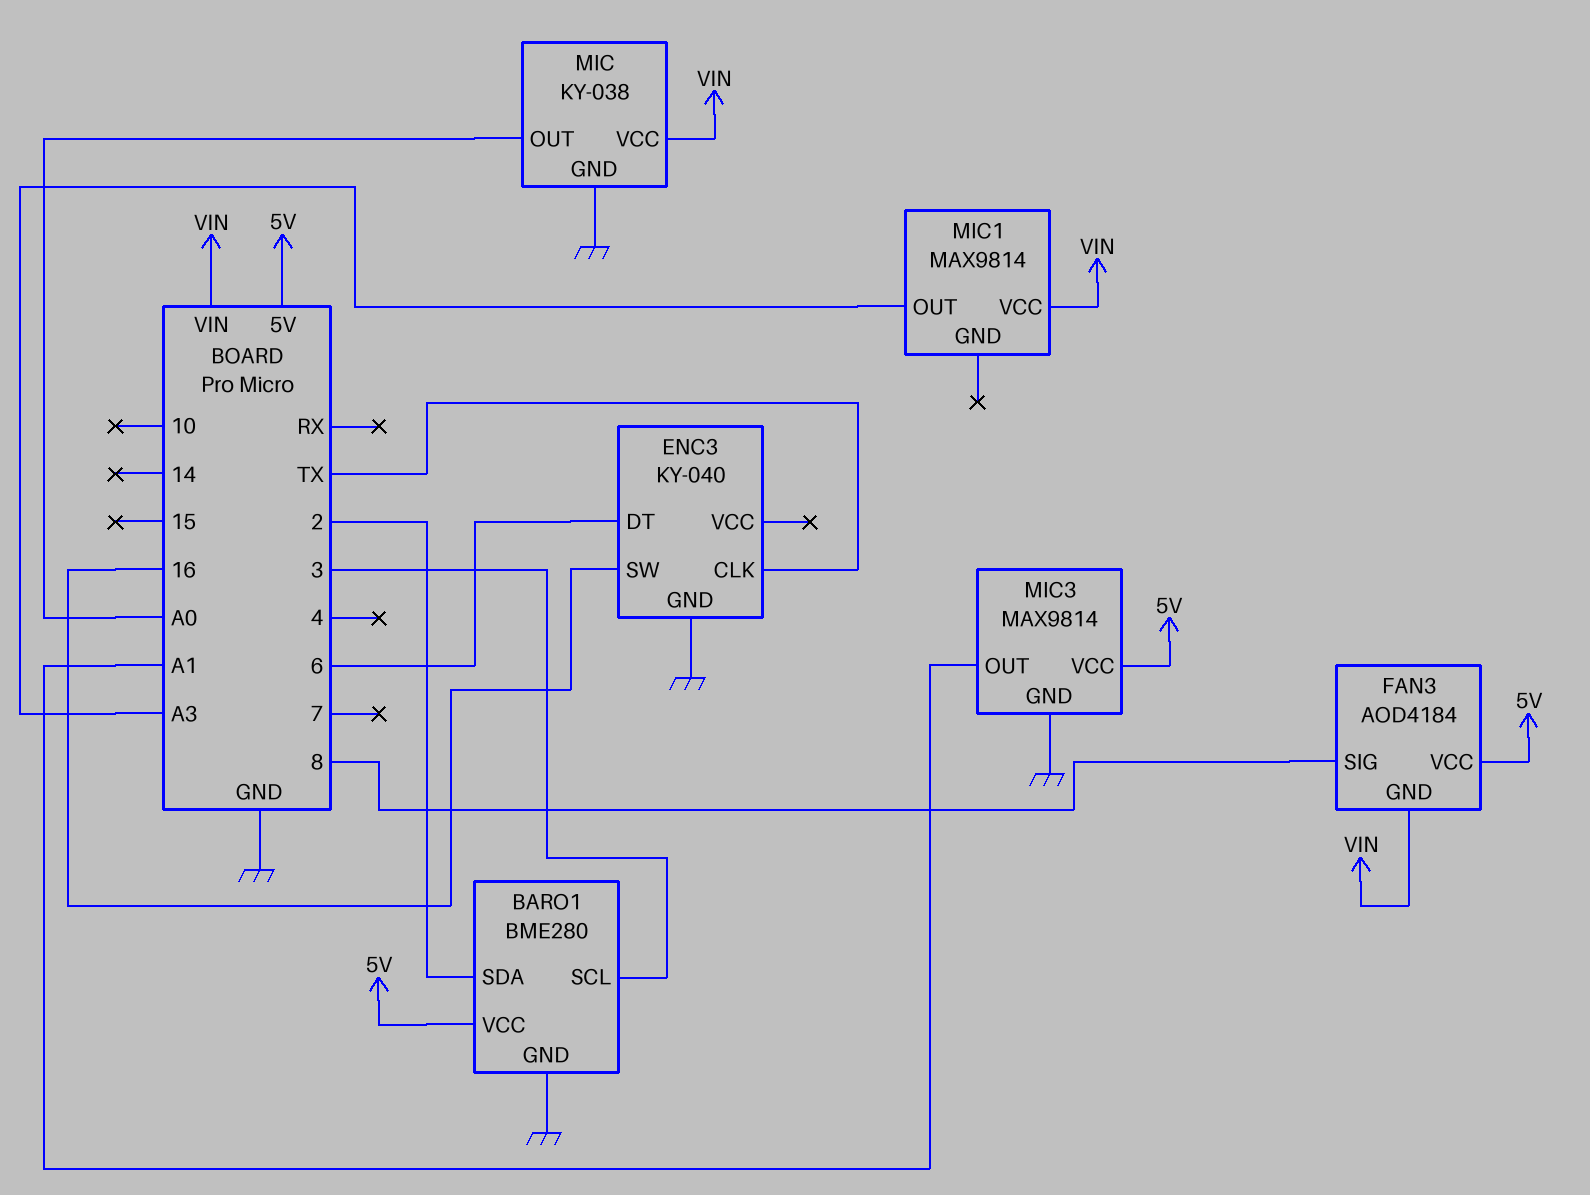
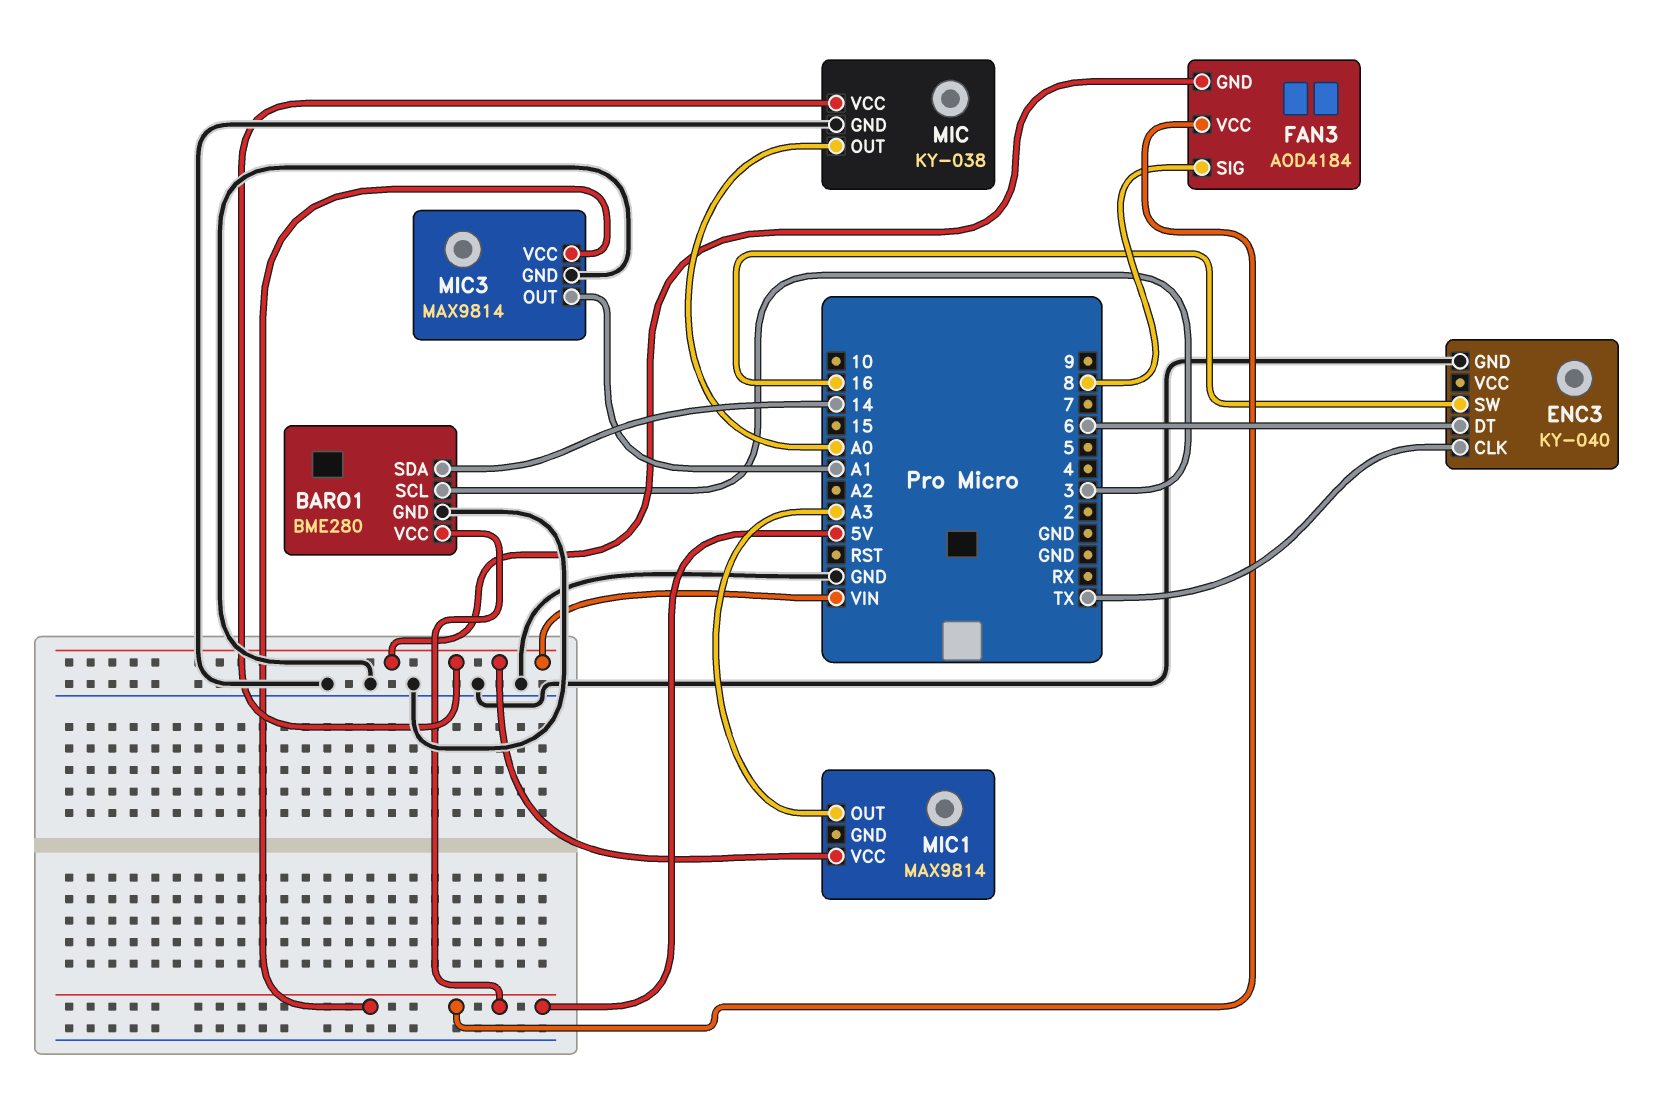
BARO1 pin SDA: 2 -> 14

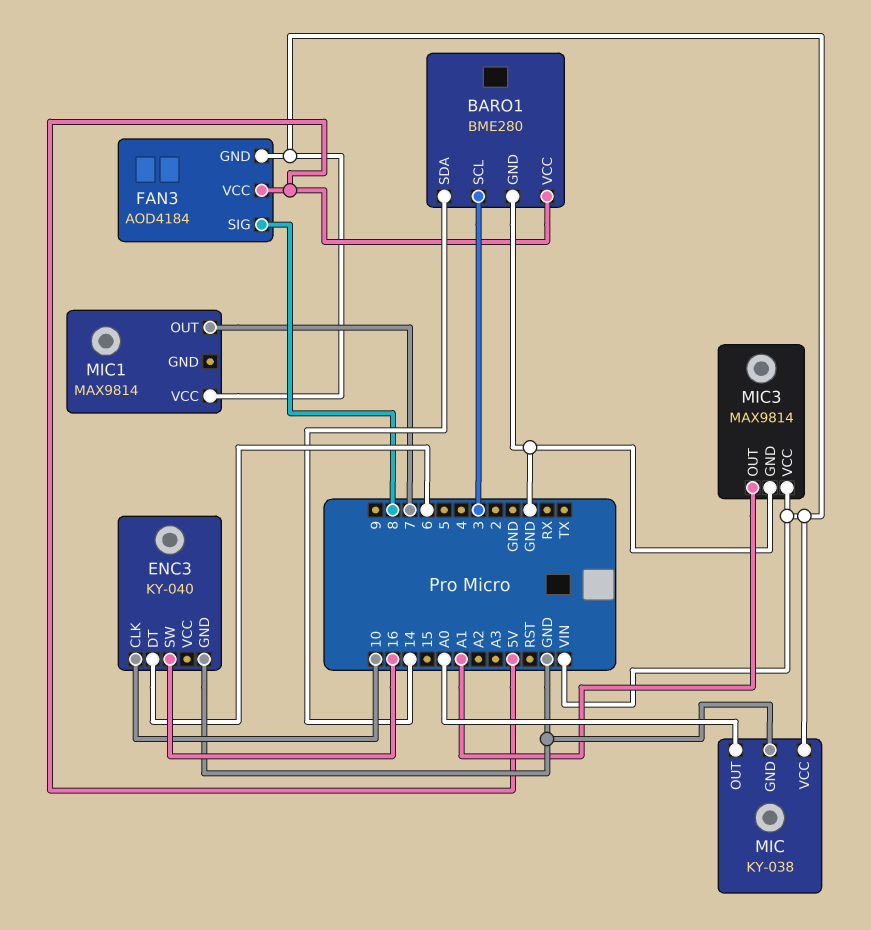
ENC3 pin CLK: TX -> 10
MIC1 pin OUT: A3 -> 7
MIC3 pin VCC: 5V -> VIN

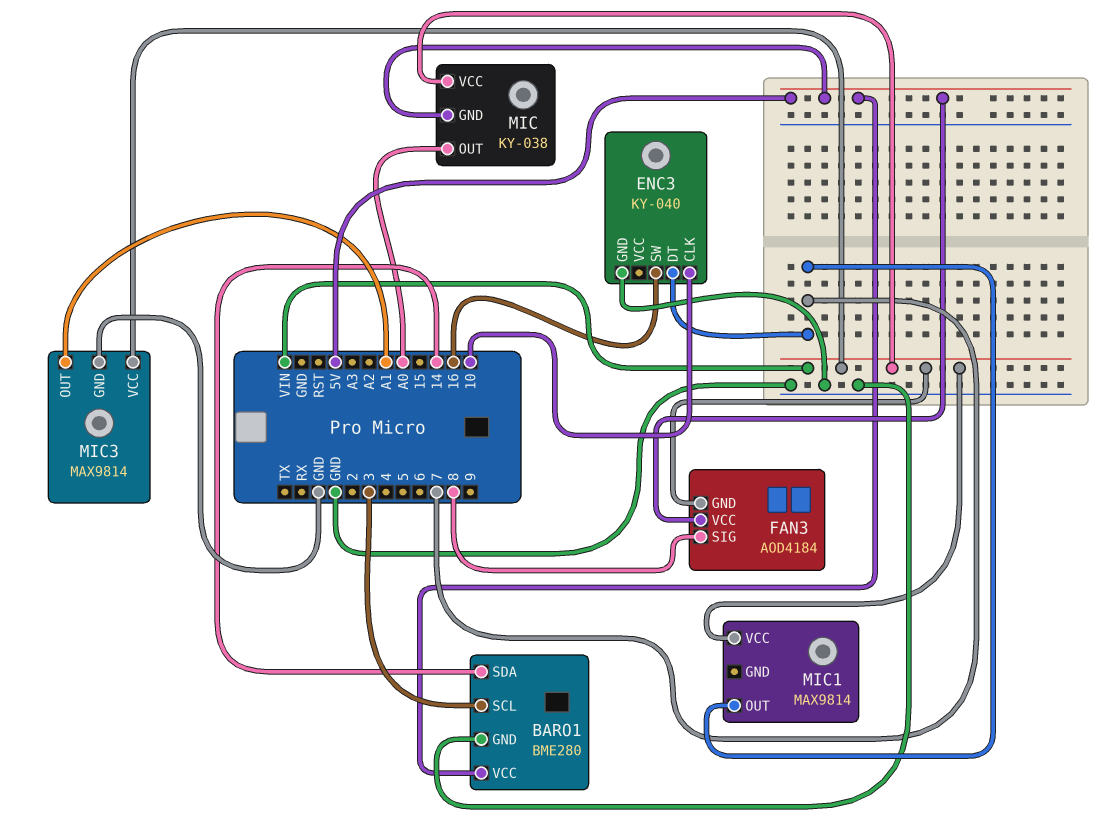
ENC3 pin DT: 6 -> 7
MIC pin GND: GND -> 5V

